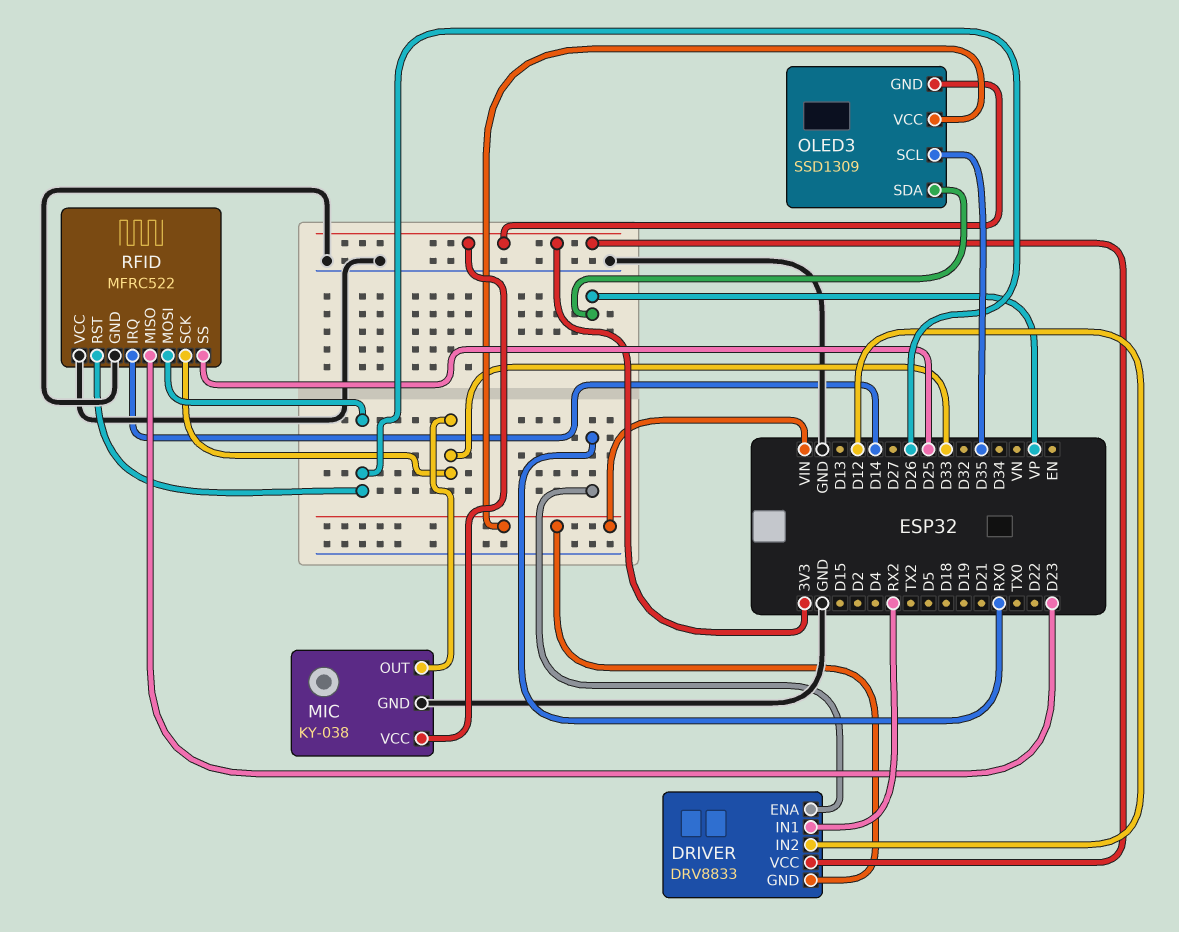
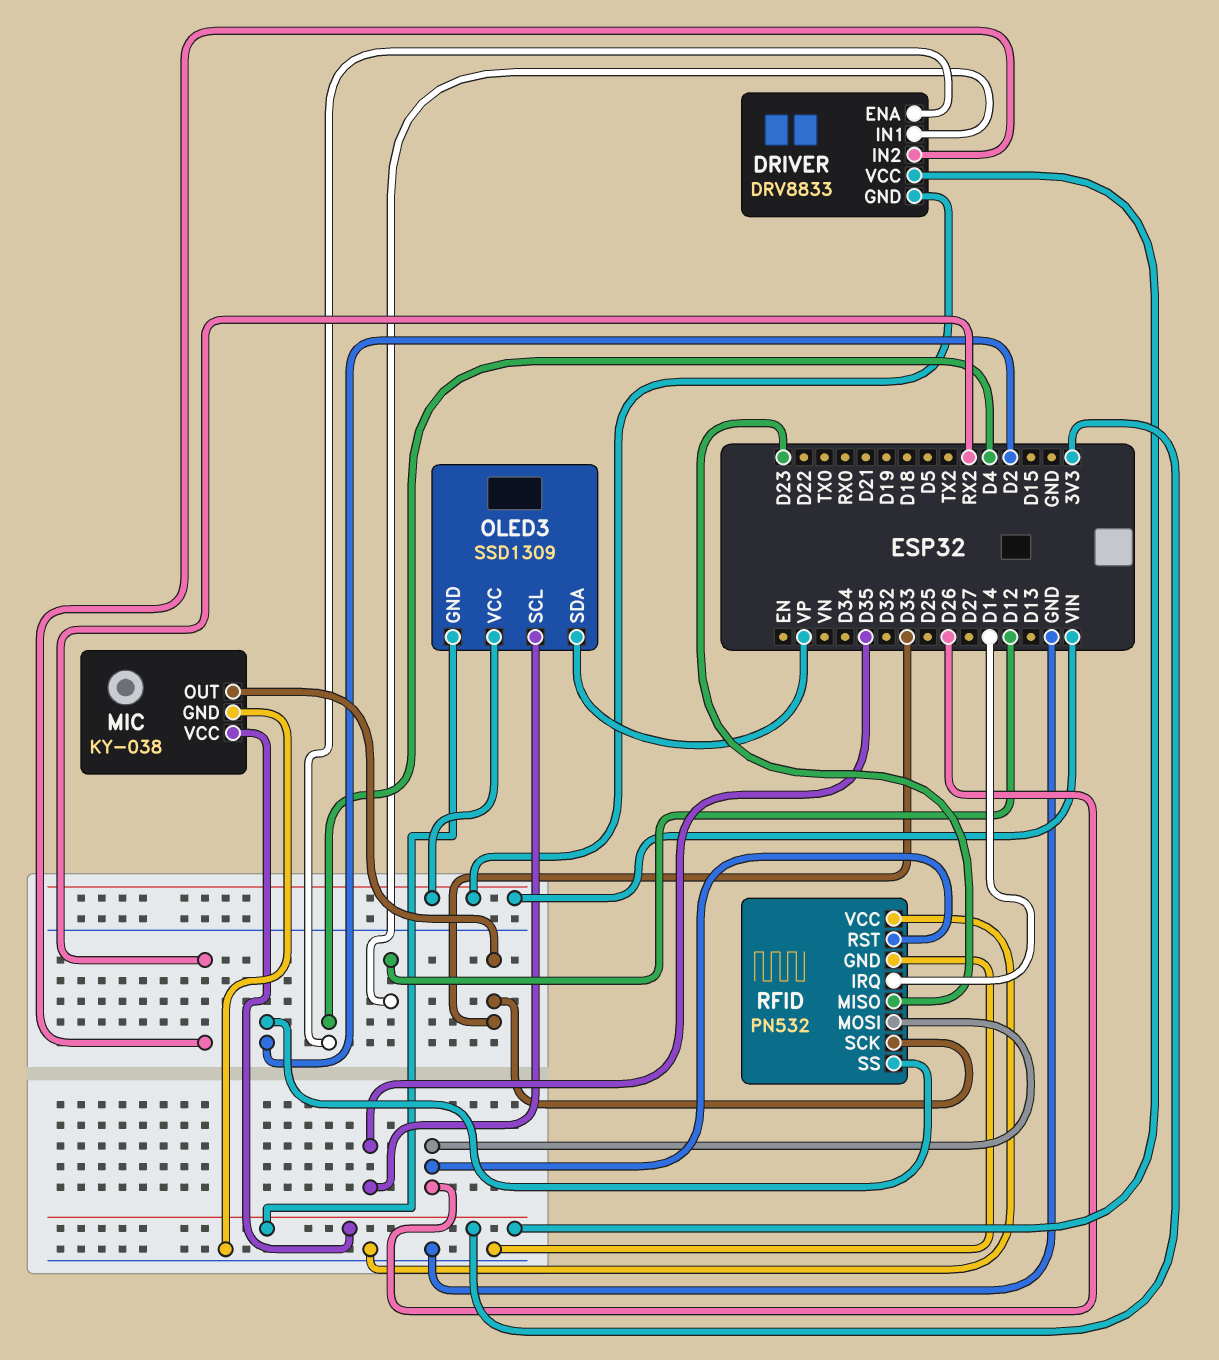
DRIVER pin ENA: RX0 -> D4
DRIVER pin IN1: RX2 -> D12
DRIVER pin IN2: D12 -> RX2
RFID: MFRC522 -> PN532
RFID pin SS: D25 -> D2

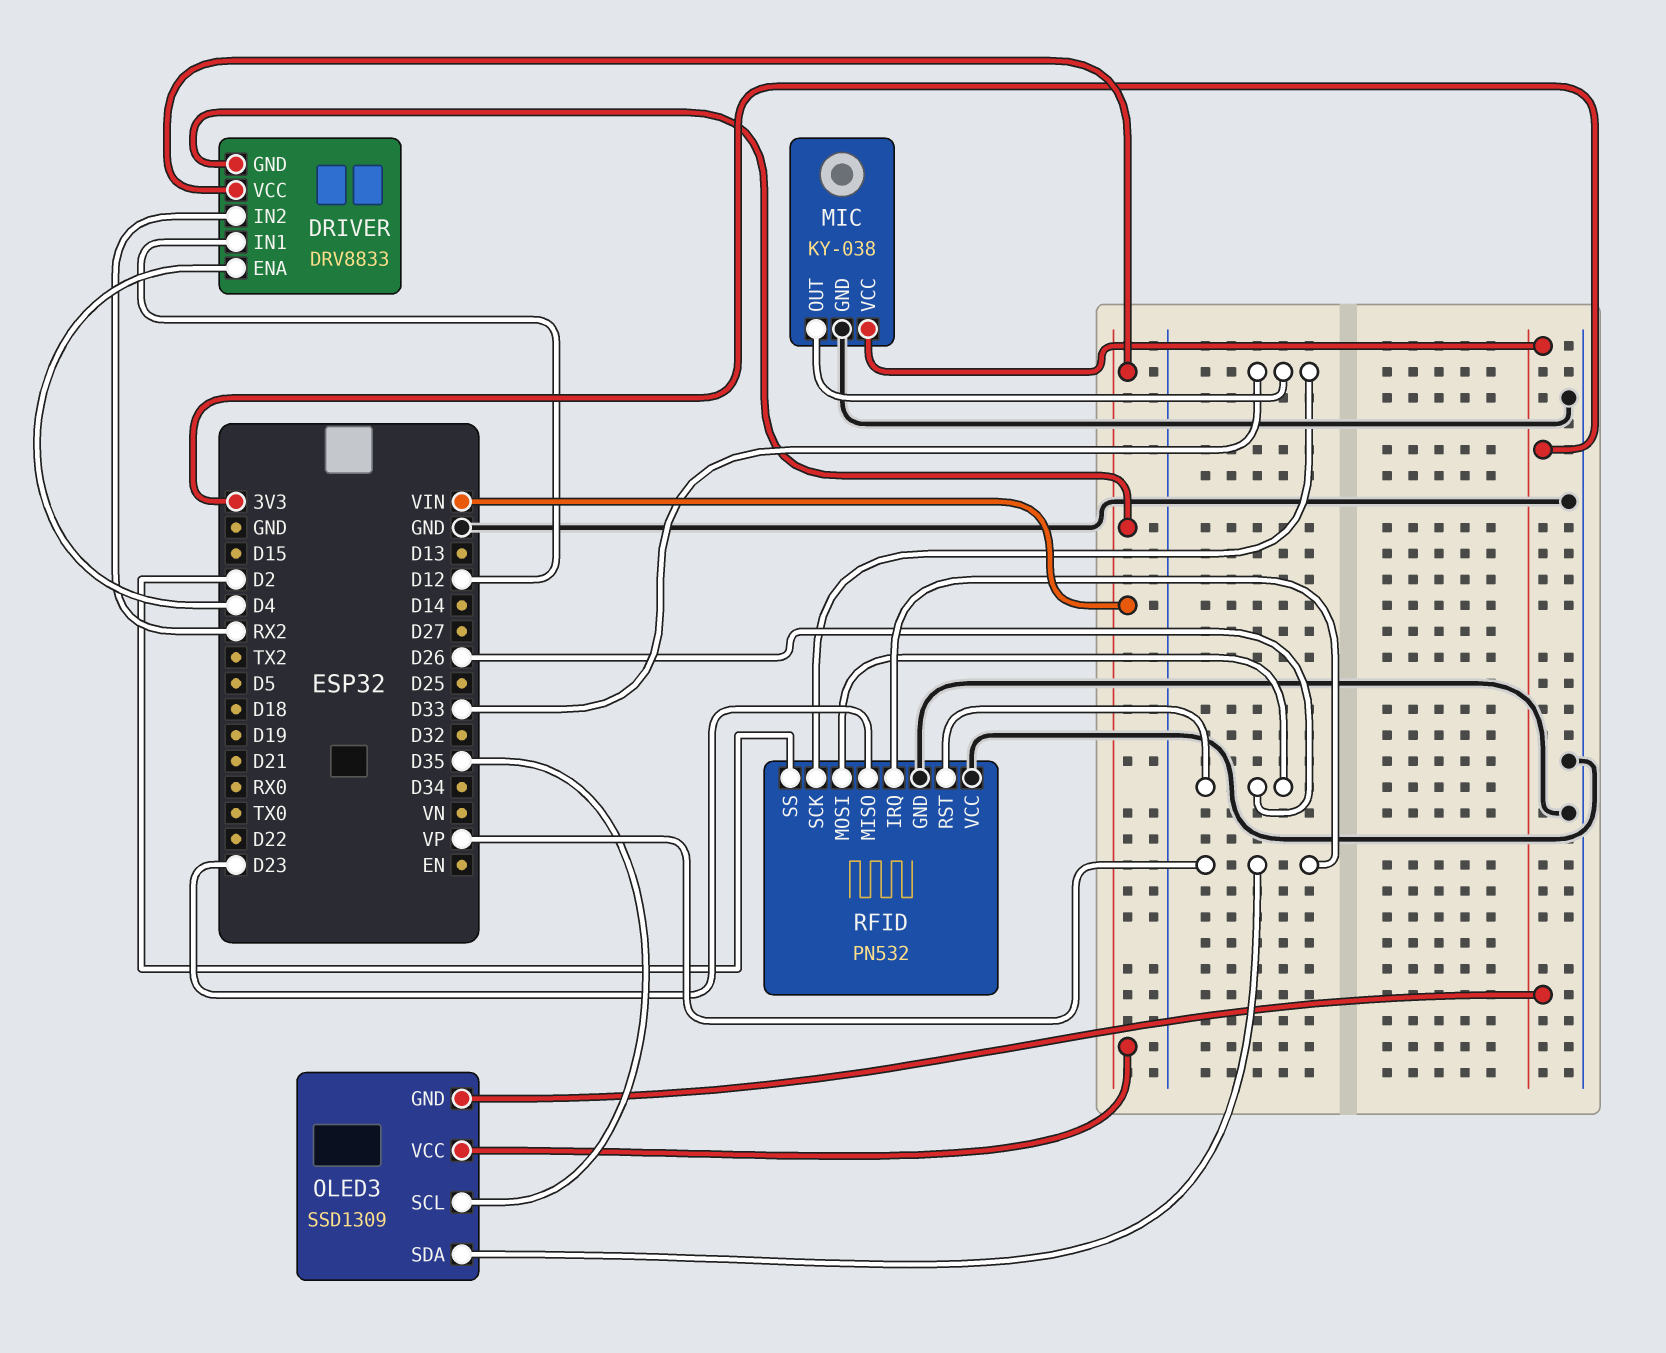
DRIVER pin VCC: 3V3 -> VIN
RFID pin IRQ: D14 -> VP

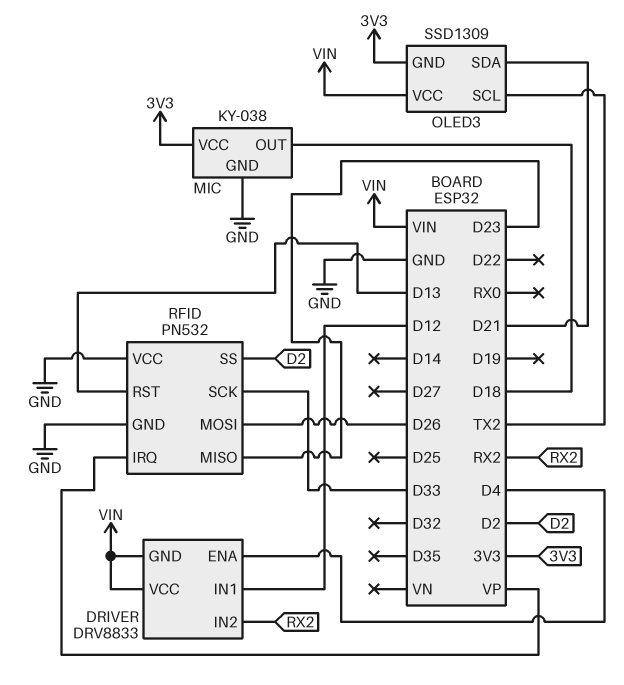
MIC pin OUT: D33 -> D18
OLED3 pin SCL: D35 -> TX2
OLED3 pin SDA: VP -> D21
RFID pin RST: D26 -> D13

